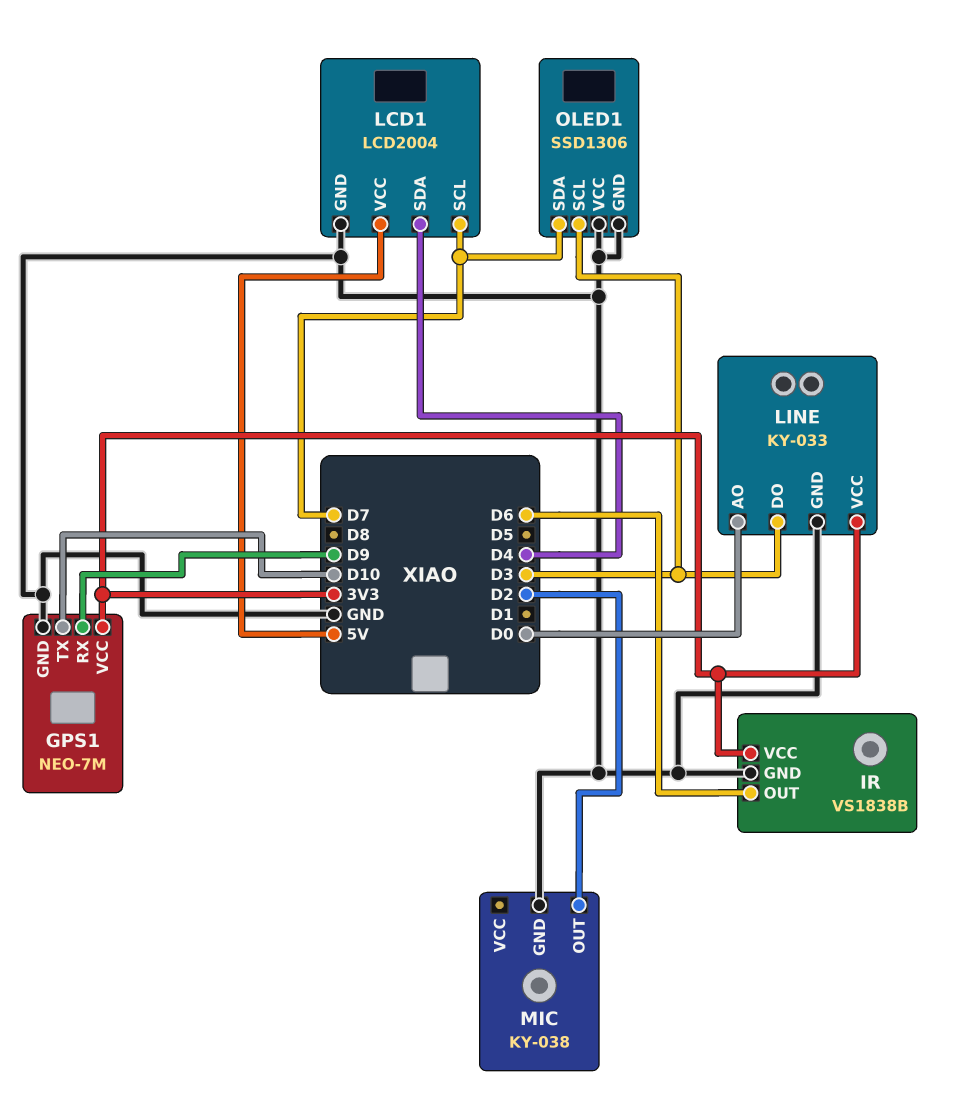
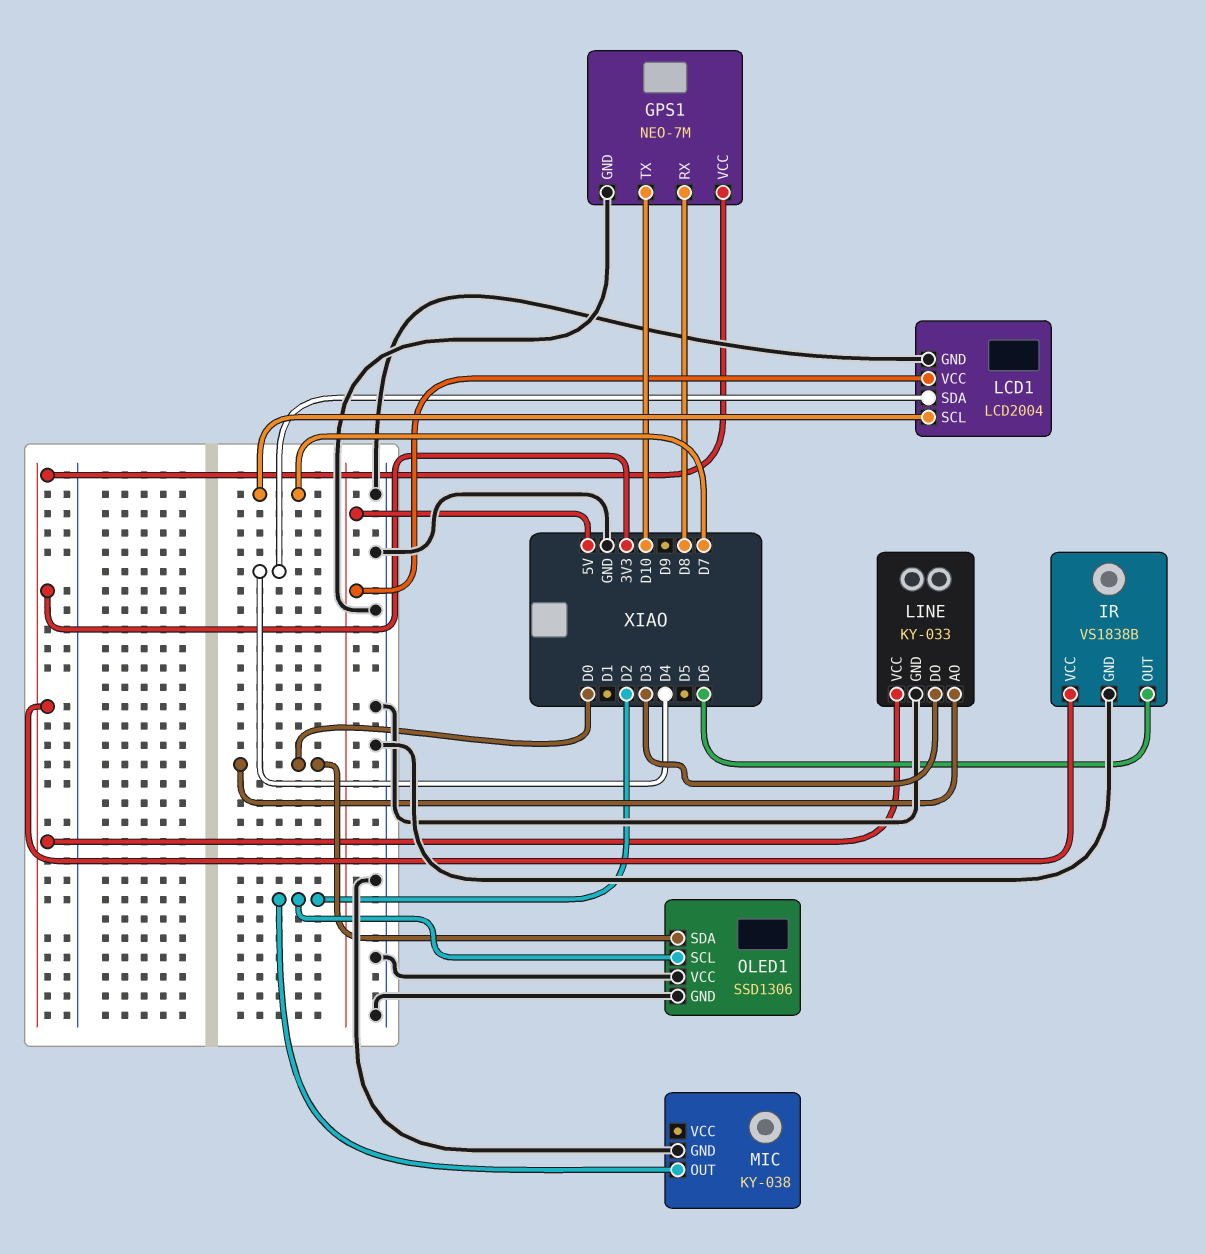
GPS1 pin RX: D9 -> D8
OLED1 pin SCL: D3 -> D2
OLED1 pin SDA: D7 -> D0

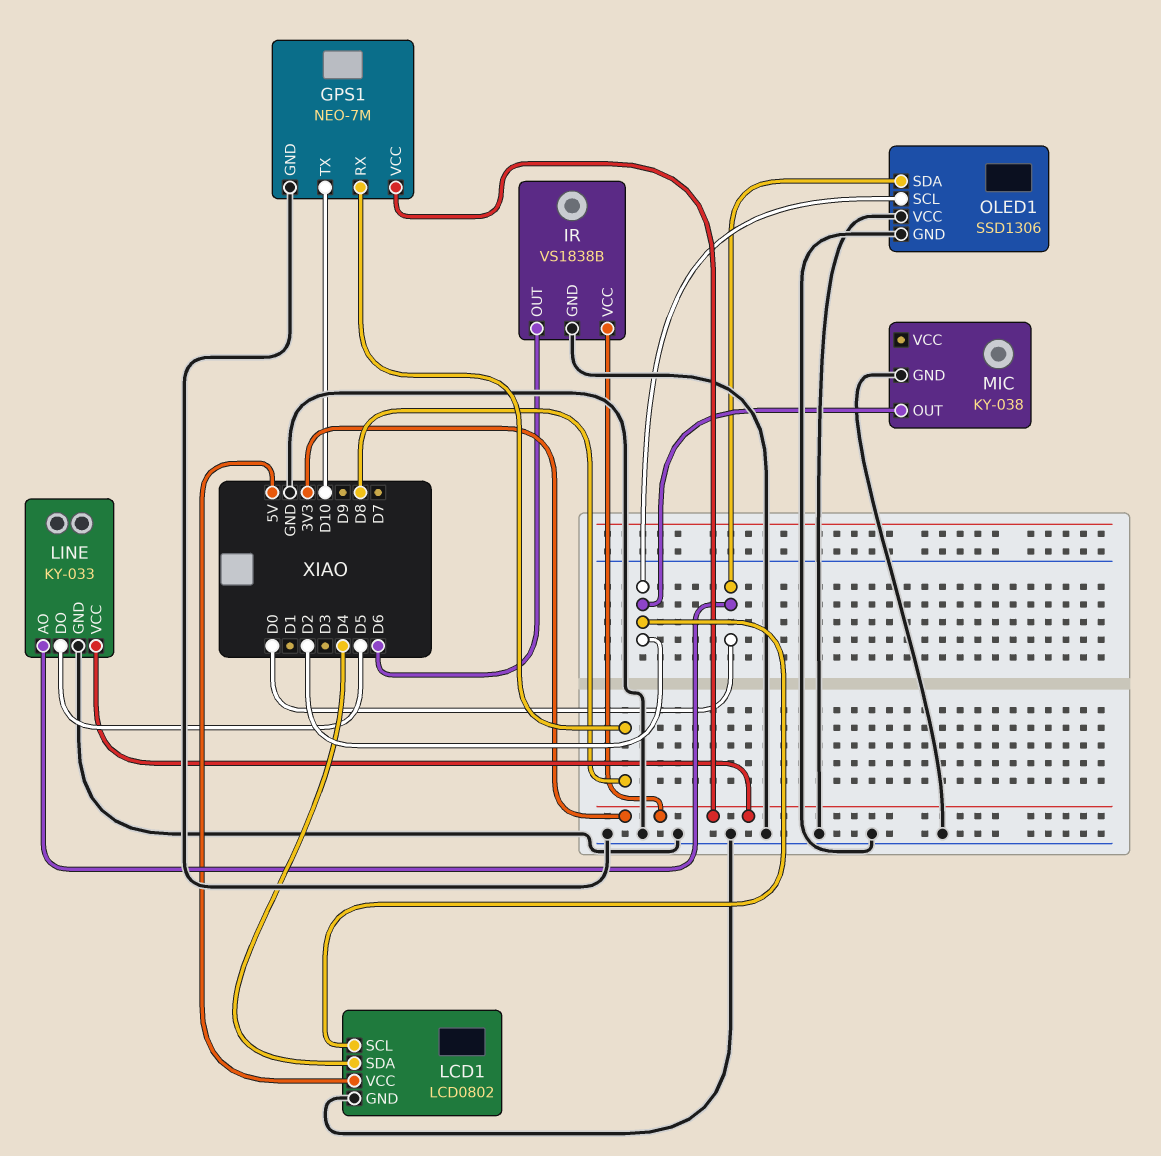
LCD1: LCD2004 -> LCD0802
LCD1 pin SCL: D7 -> D2
LINE pin DO: D3 -> D5

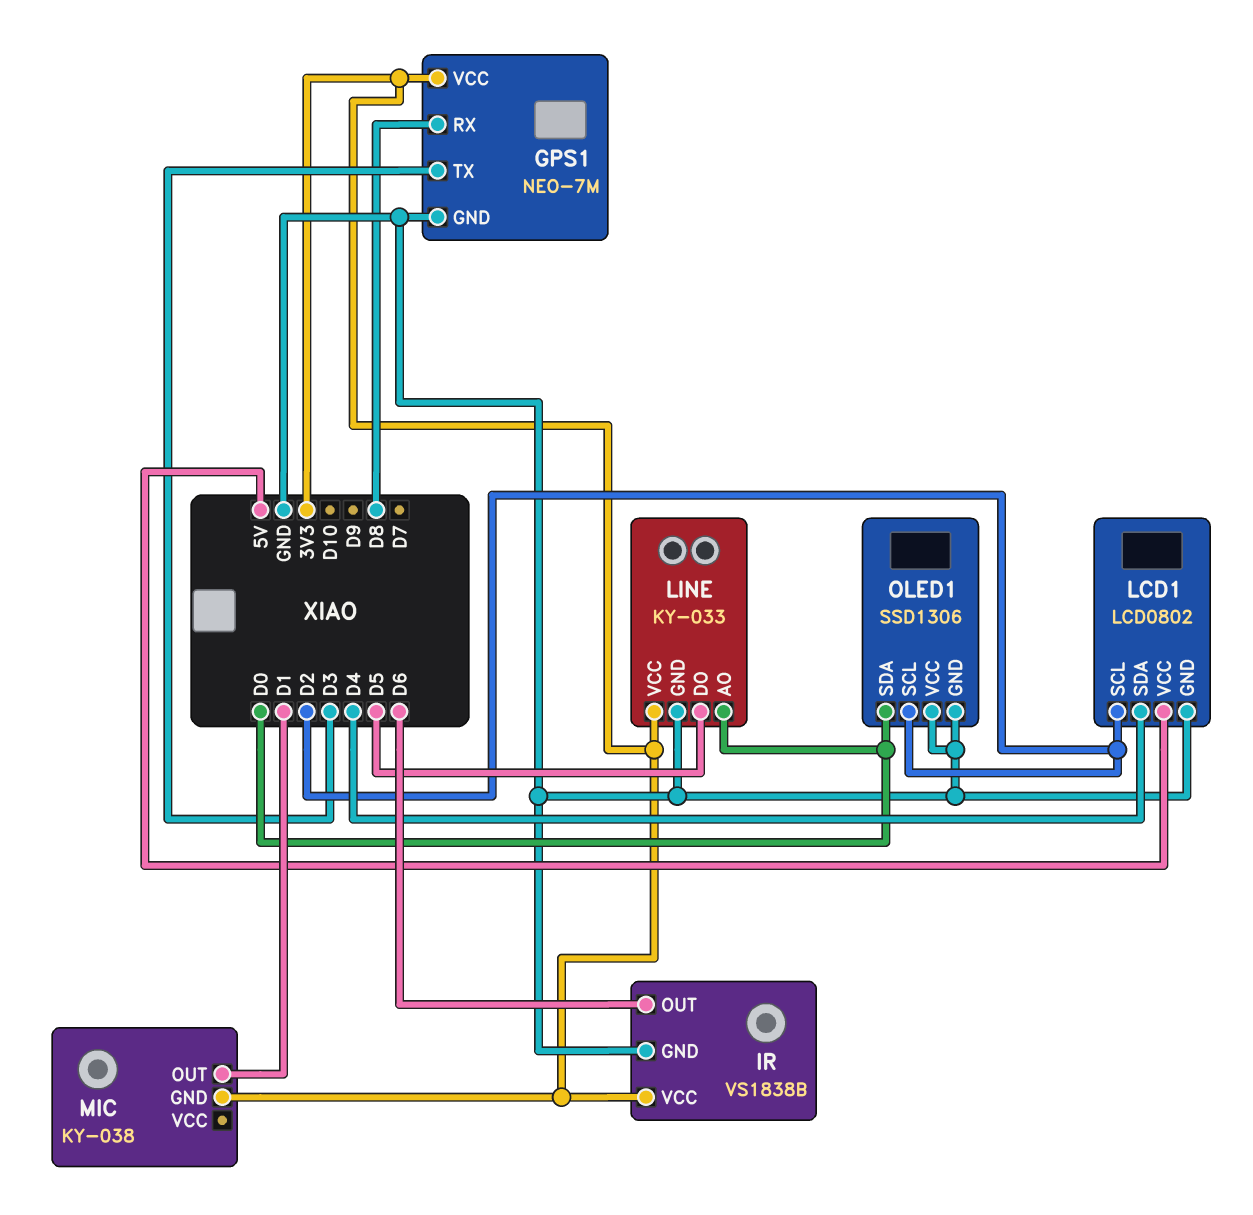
GPS1 pin TX: D10 -> D3
MIC pin GND: GND -> 3V3
MIC pin OUT: D2 -> D1

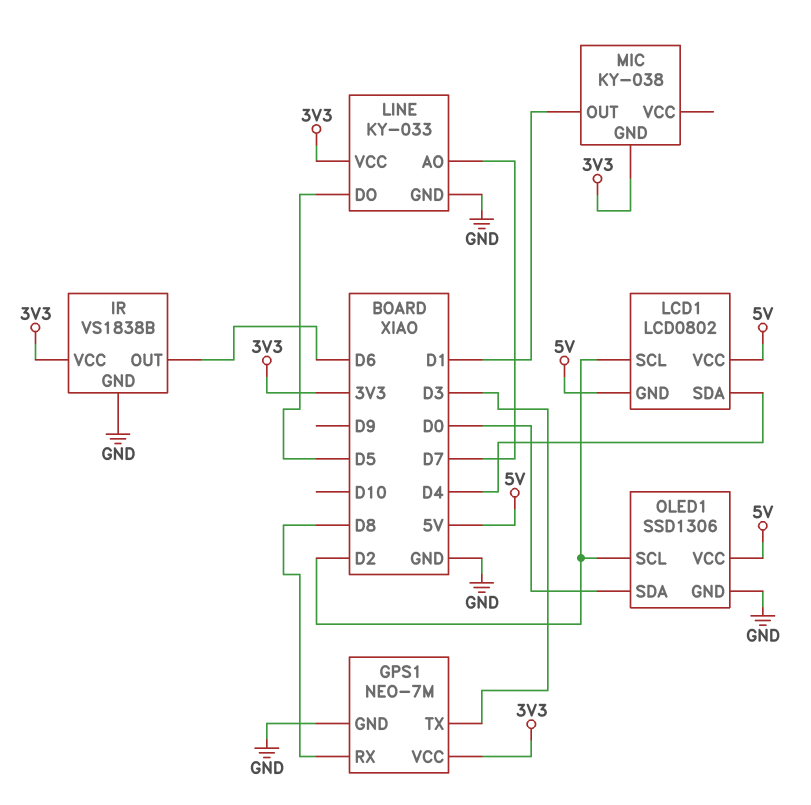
LCD1 pin GND: GND -> 5V
LINE pin AO: D0 -> D7
OLED1 pin VCC: GND -> 5V

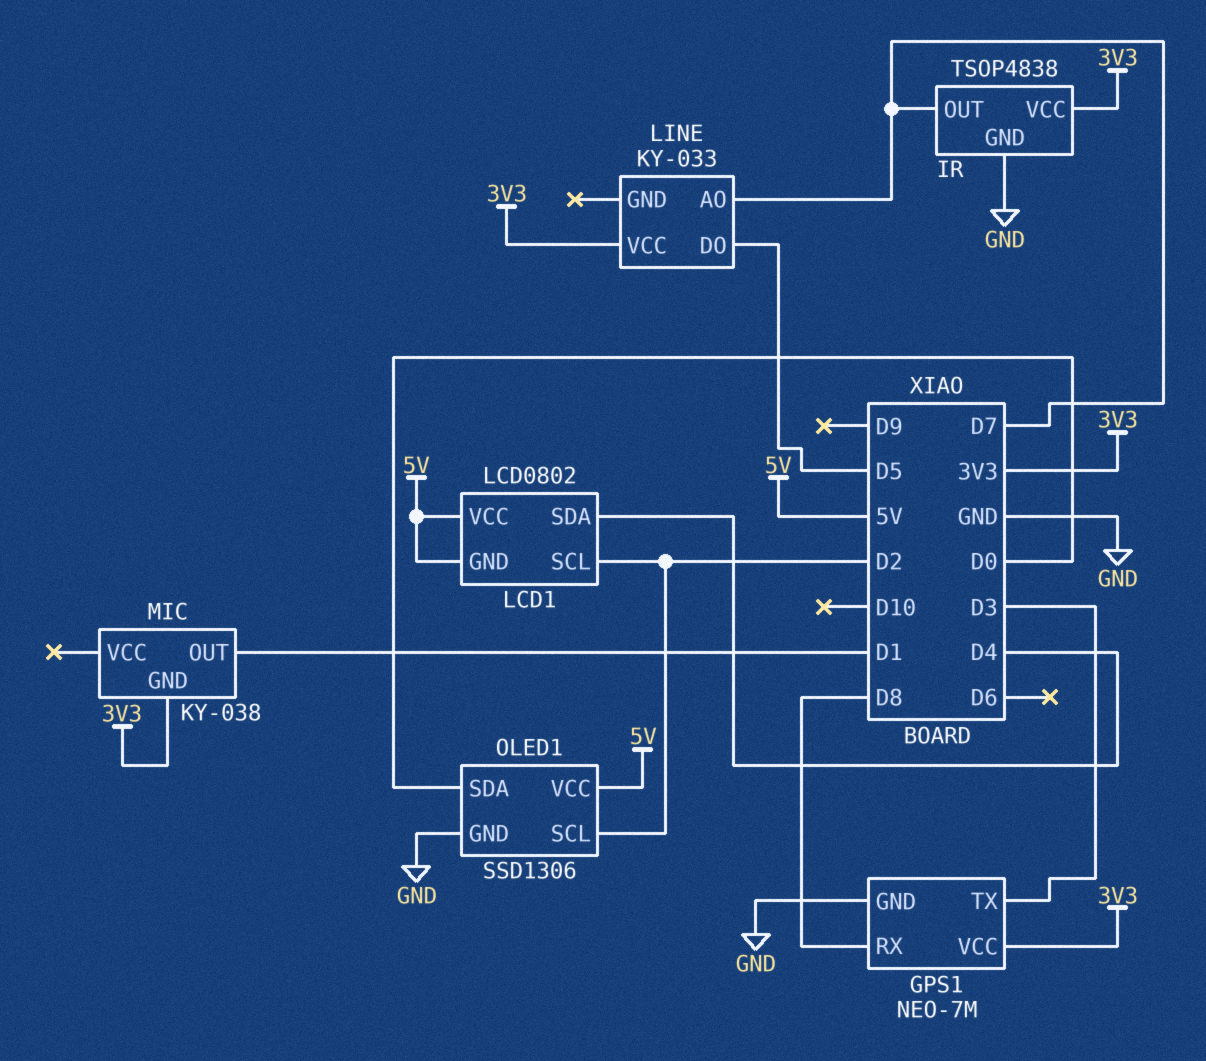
IR: VS1838B -> TSOP4838
IR pin OUT: D6 -> D7
LINE pin GND: GND -> none

